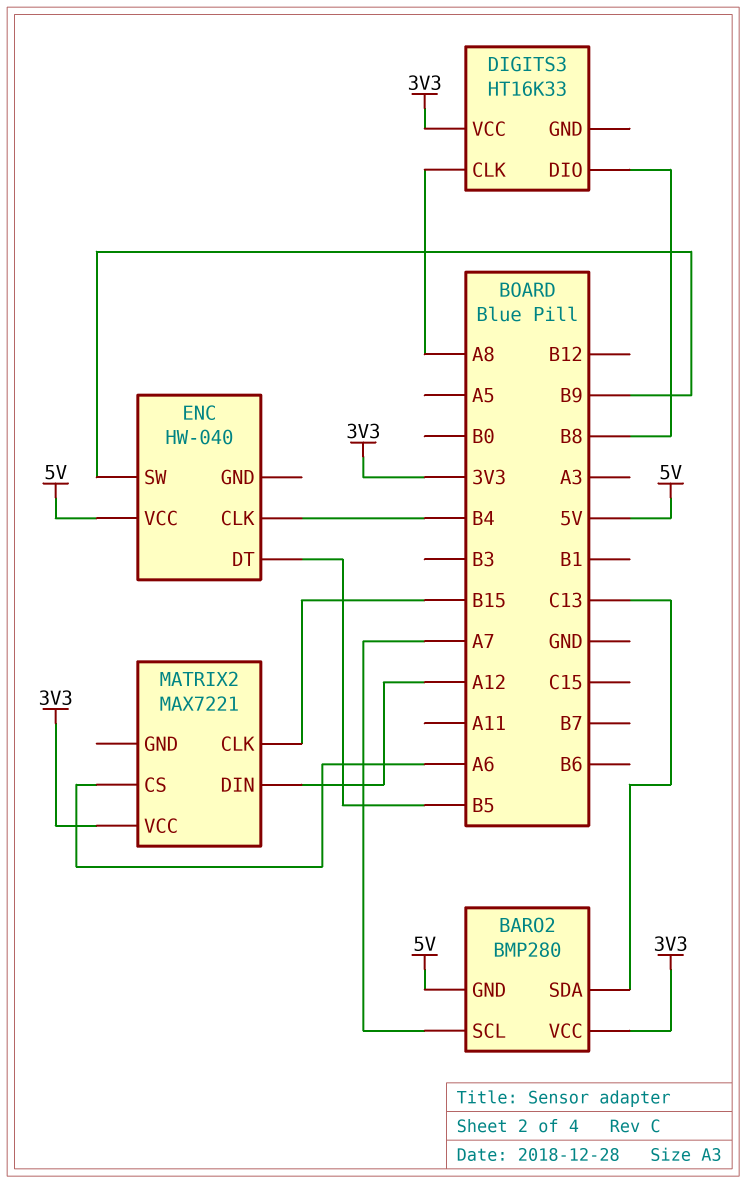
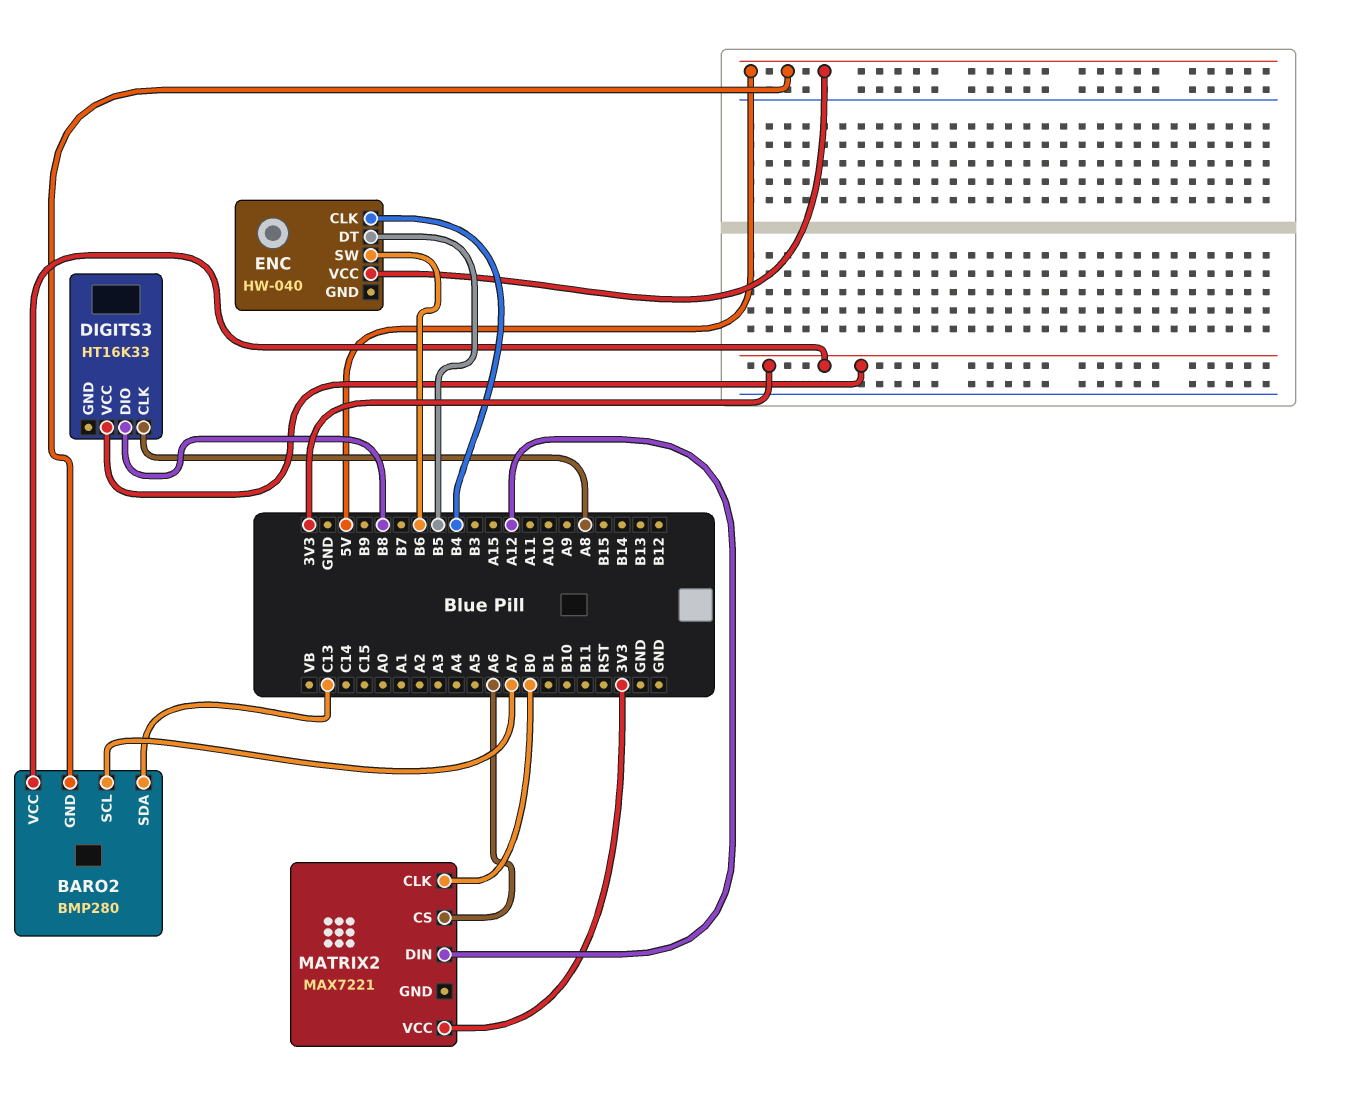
ENC pin SW: B9 -> B6
MATRIX2 pin CLK: B15 -> B0

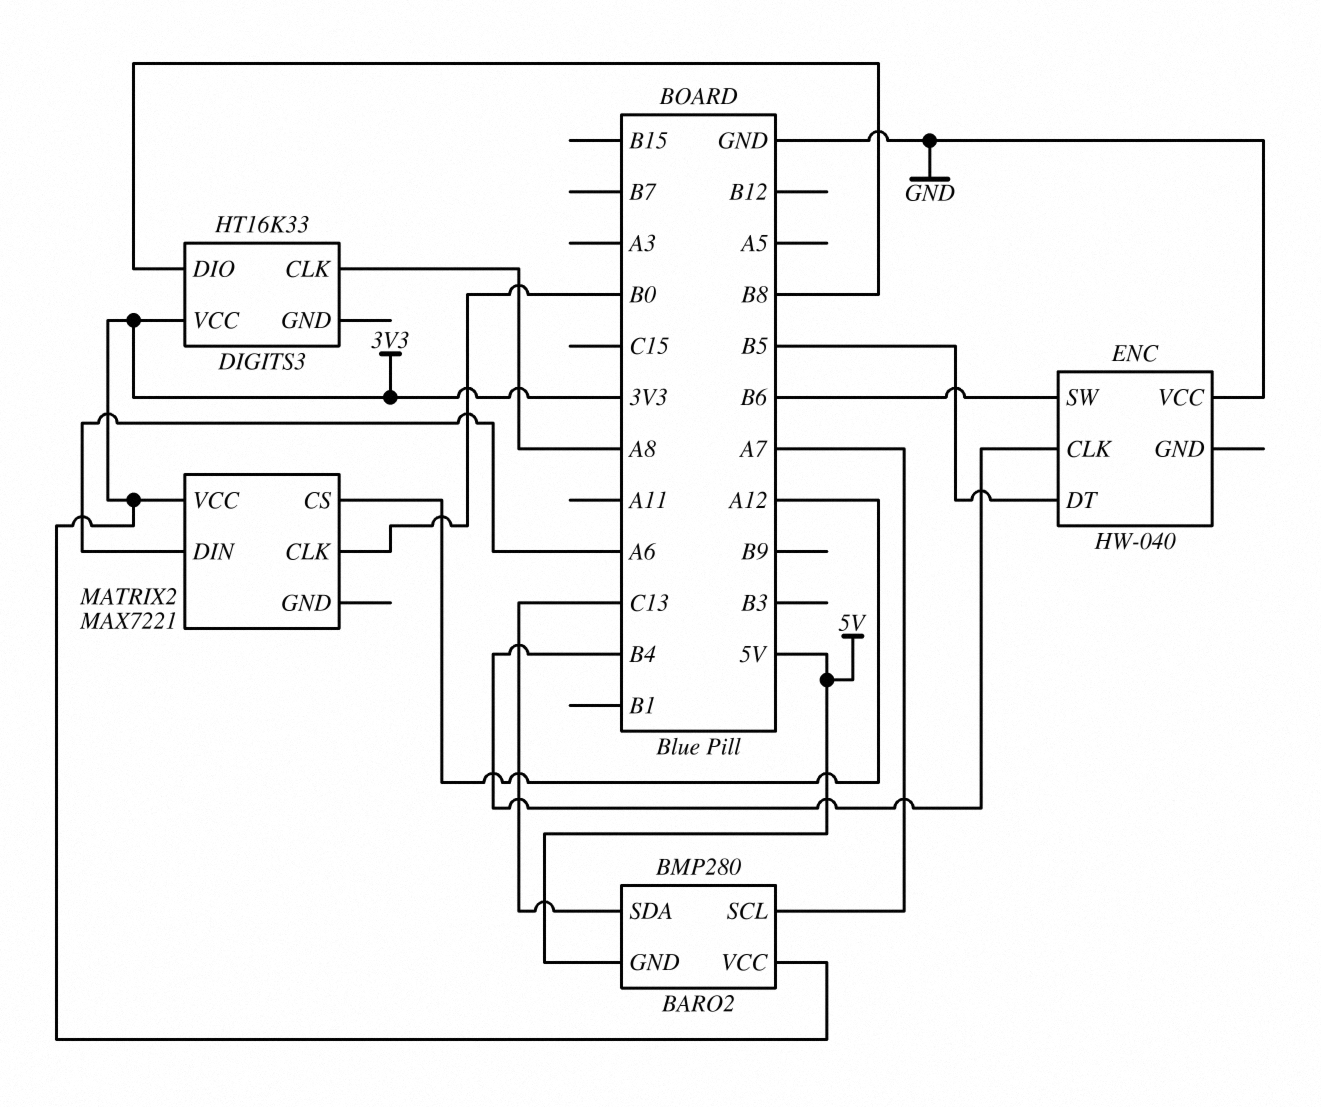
ENC pin VCC: 5V -> GND
MATRIX2 pin CS: A6 -> A12
MATRIX2 pin DIN: A12 -> A6

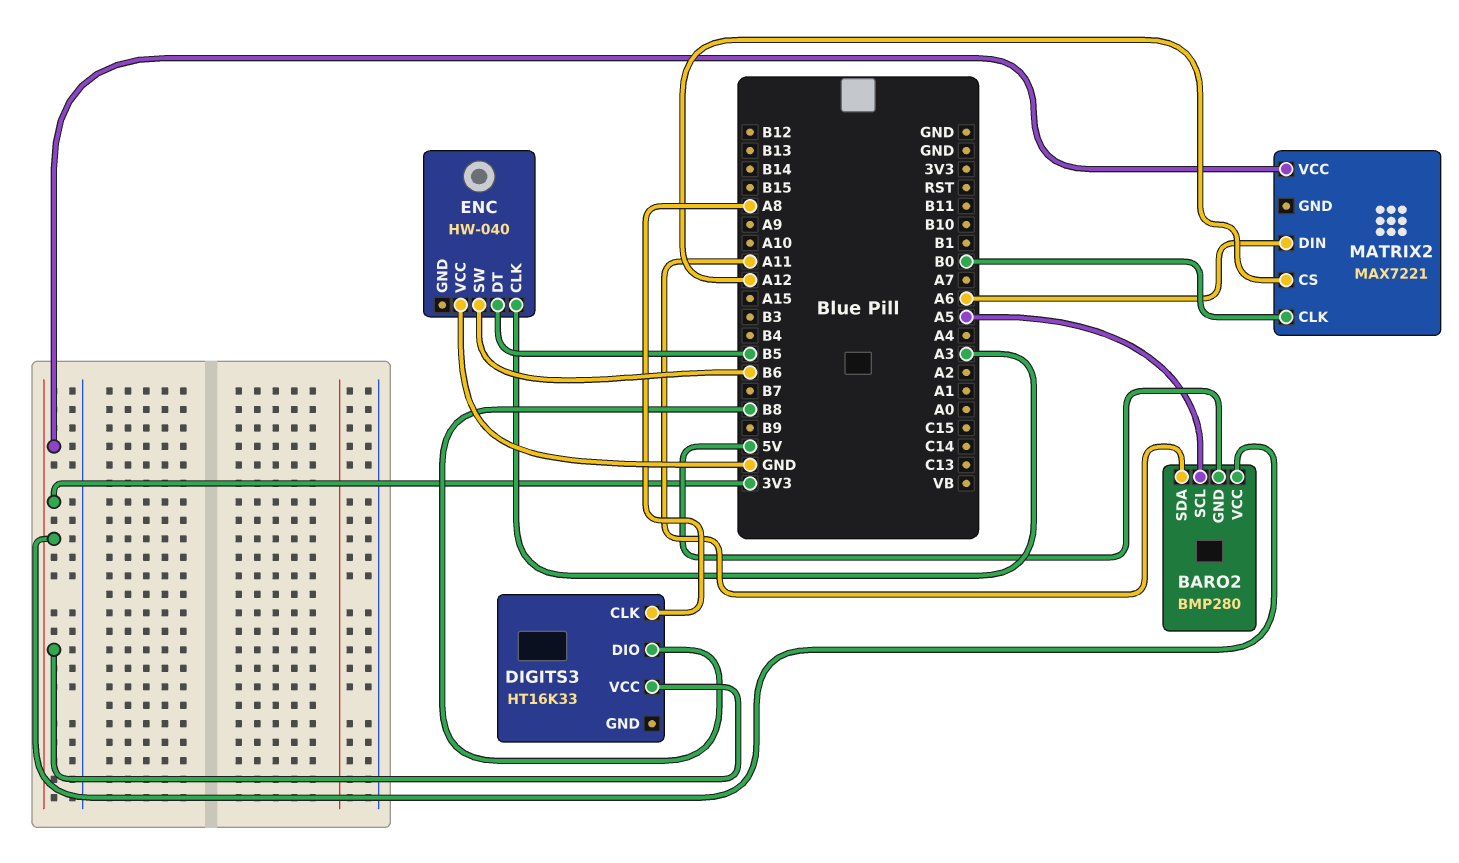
BARO2 pin SCL: A7 -> A5
BARO2 pin SDA: C13 -> A11
ENC pin CLK: B4 -> A3

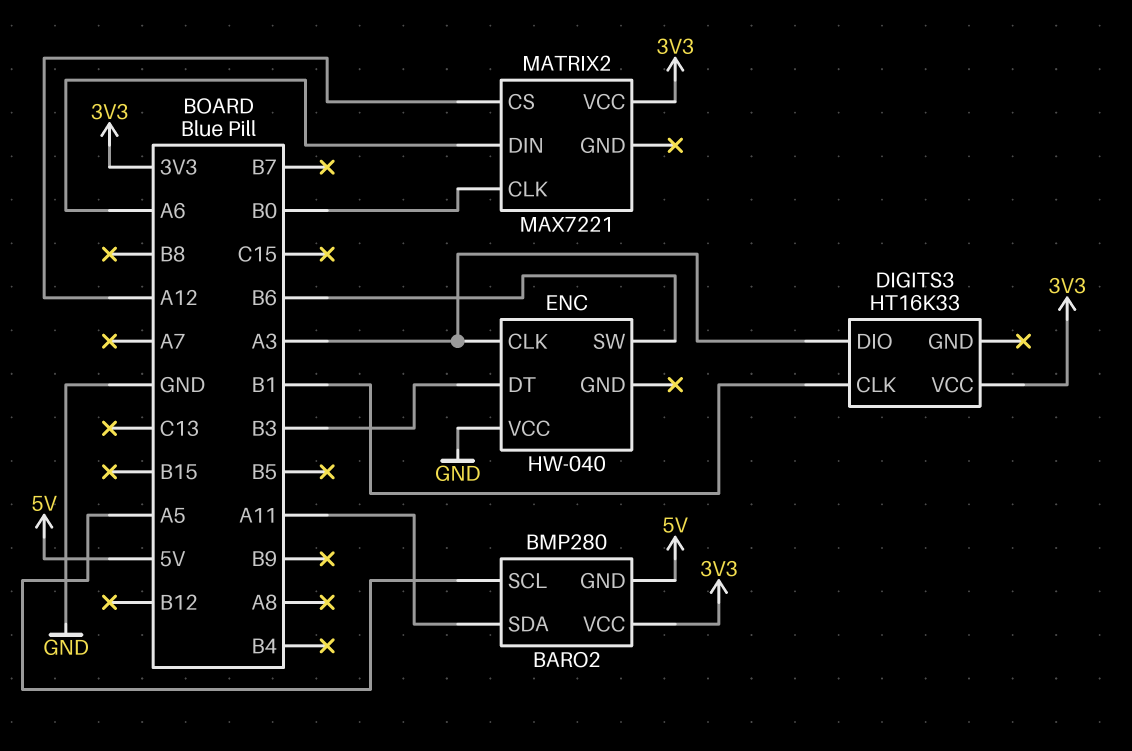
DIGITS3 pin CLK: A8 -> B1
DIGITS3 pin DIO: B8 -> A3
ENC pin DT: B5 -> B3

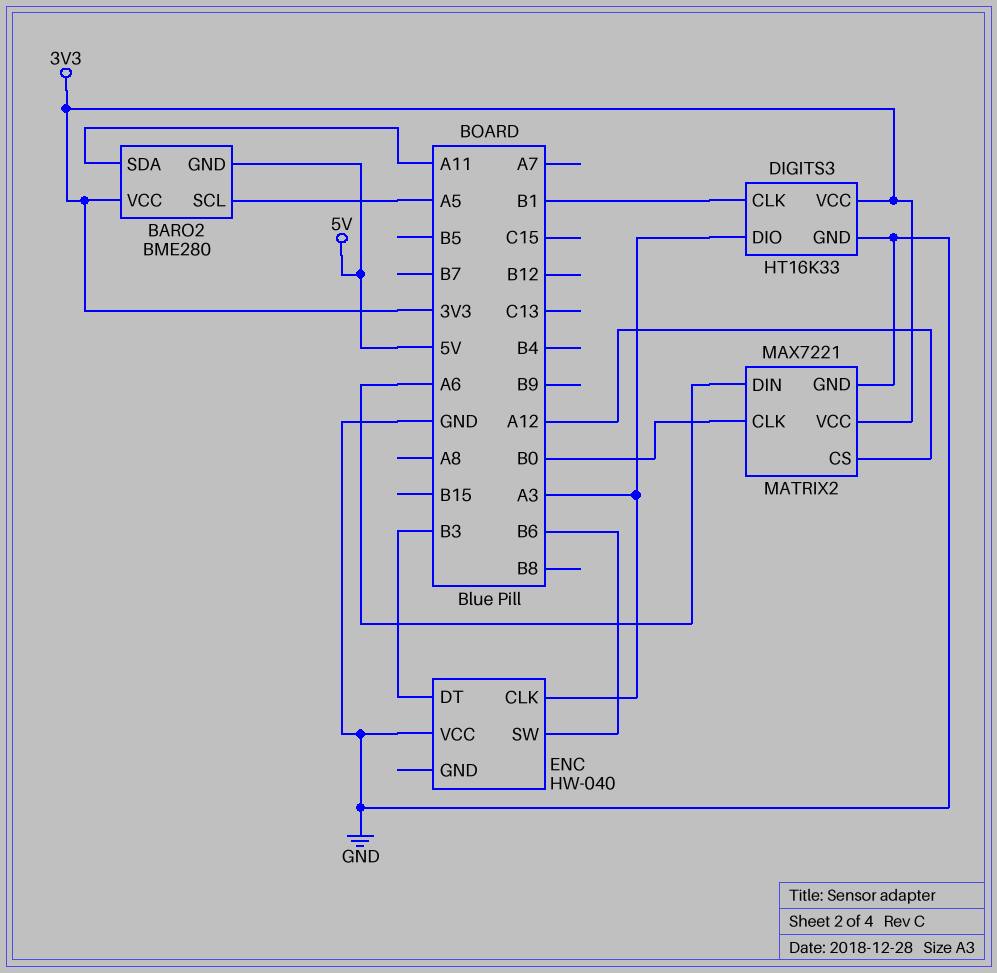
BARO2: BMP280 -> BME280
DIGITS3 pin GND: none -> GND
MATRIX2 pin GND: none -> GND

